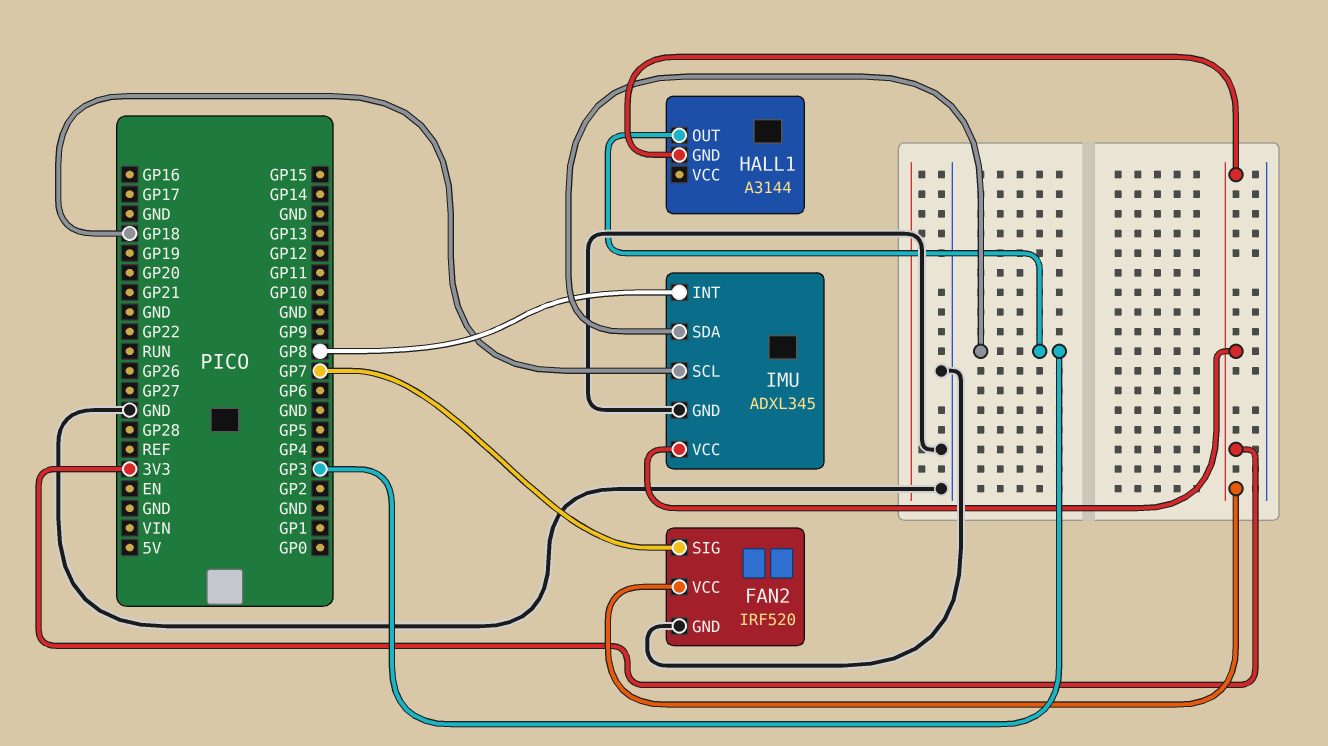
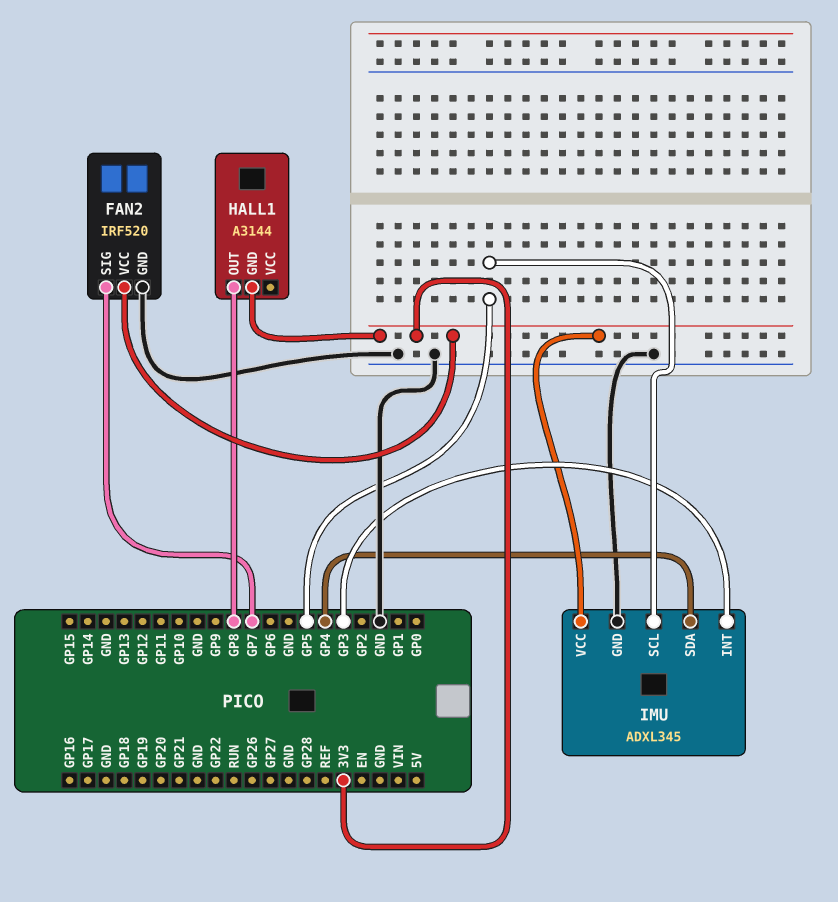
HALL1 pin OUT: GP3 -> GP8
IMU pin INT: GP8 -> GP3
IMU pin SCL: GP18 -> GP5
IMU pin SDA: GP3 -> GP4

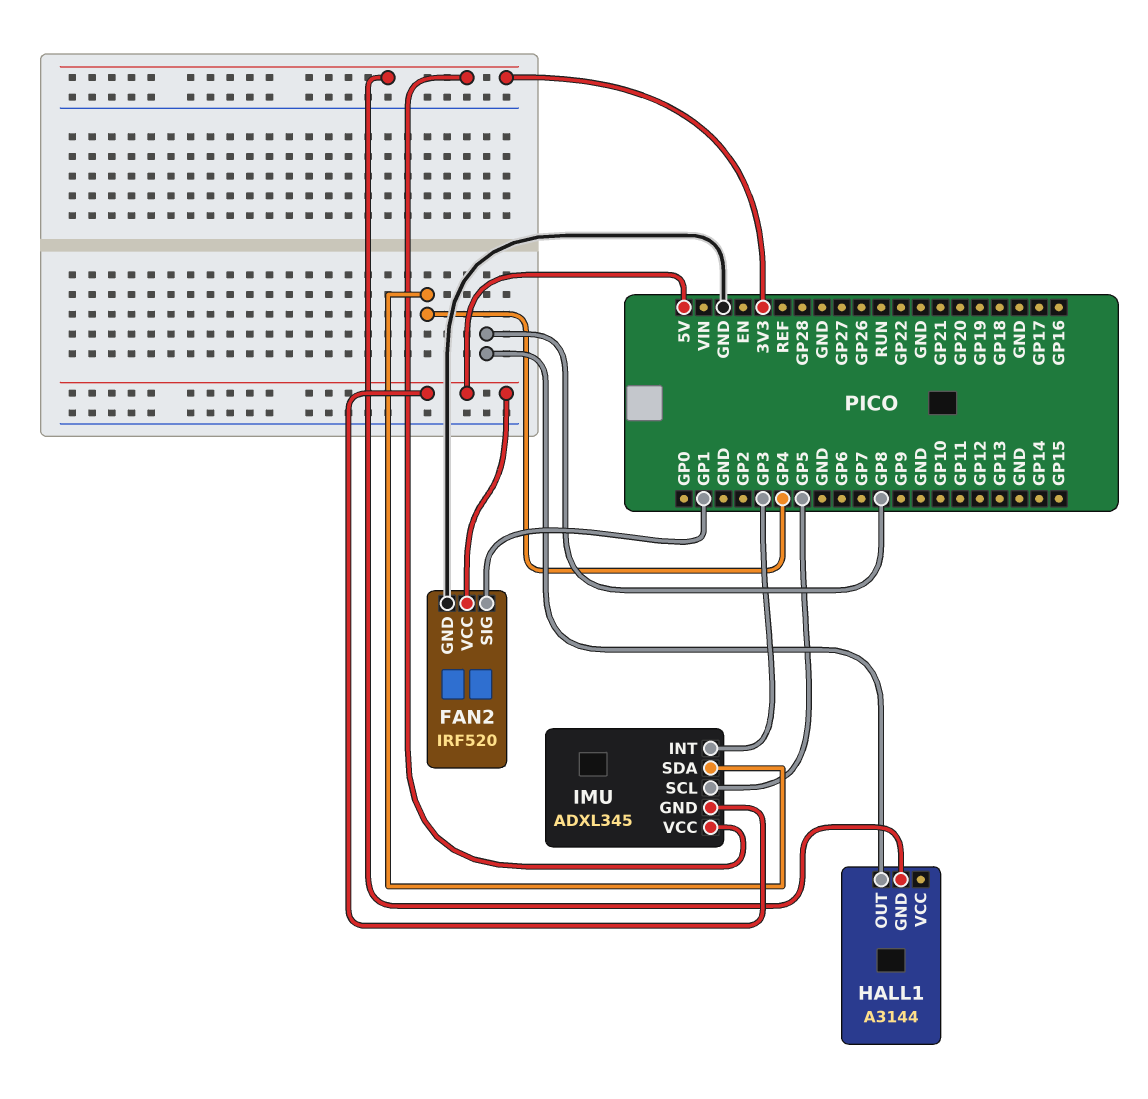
FAN2 pin SIG: GP7 -> GP1
FAN2 pin VCC: 3V3 -> 5V
IMU pin GND: GND -> 5V

